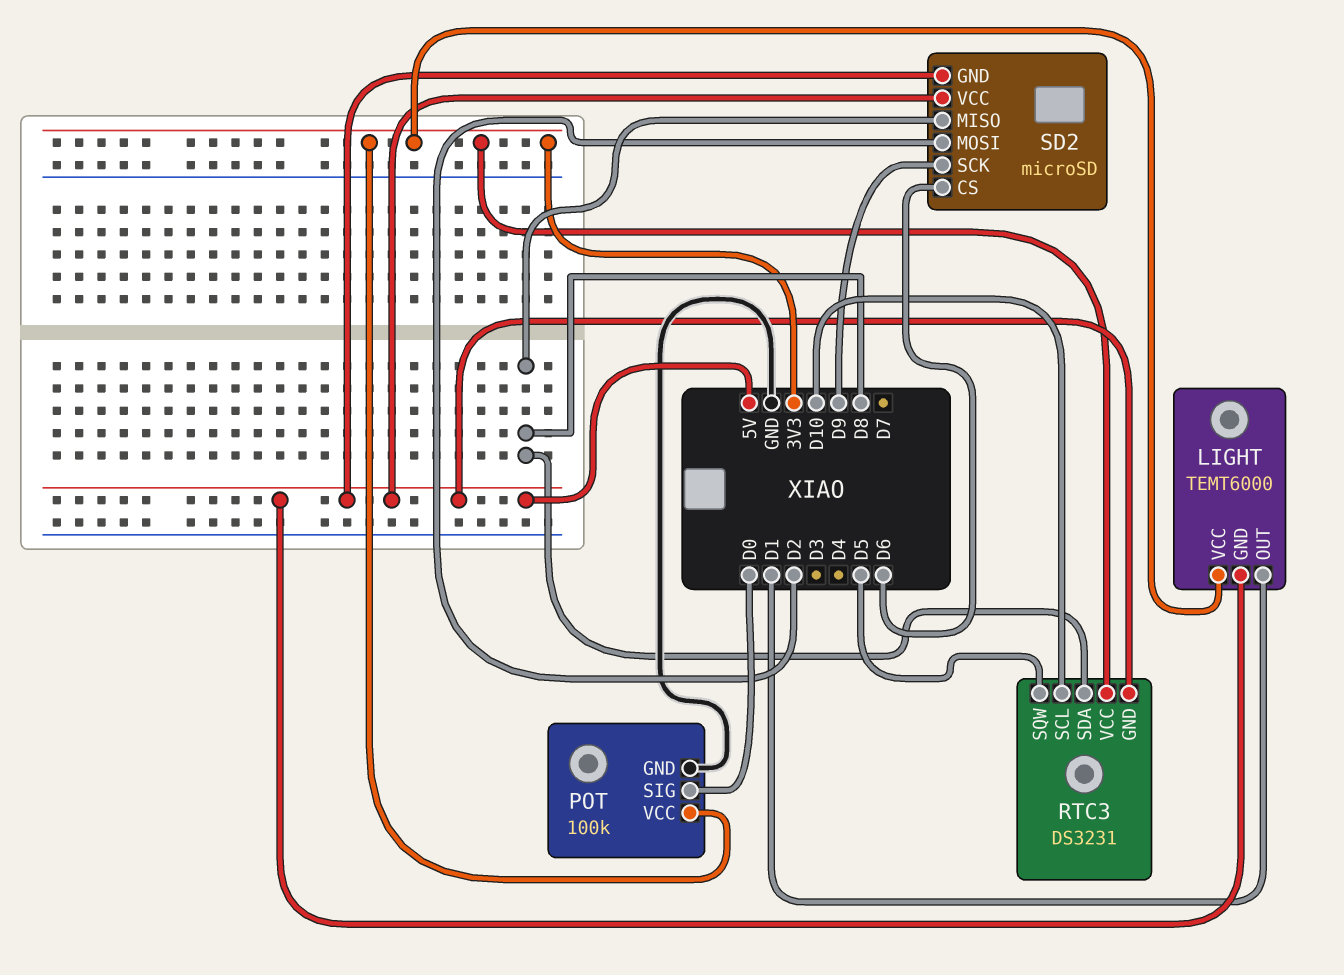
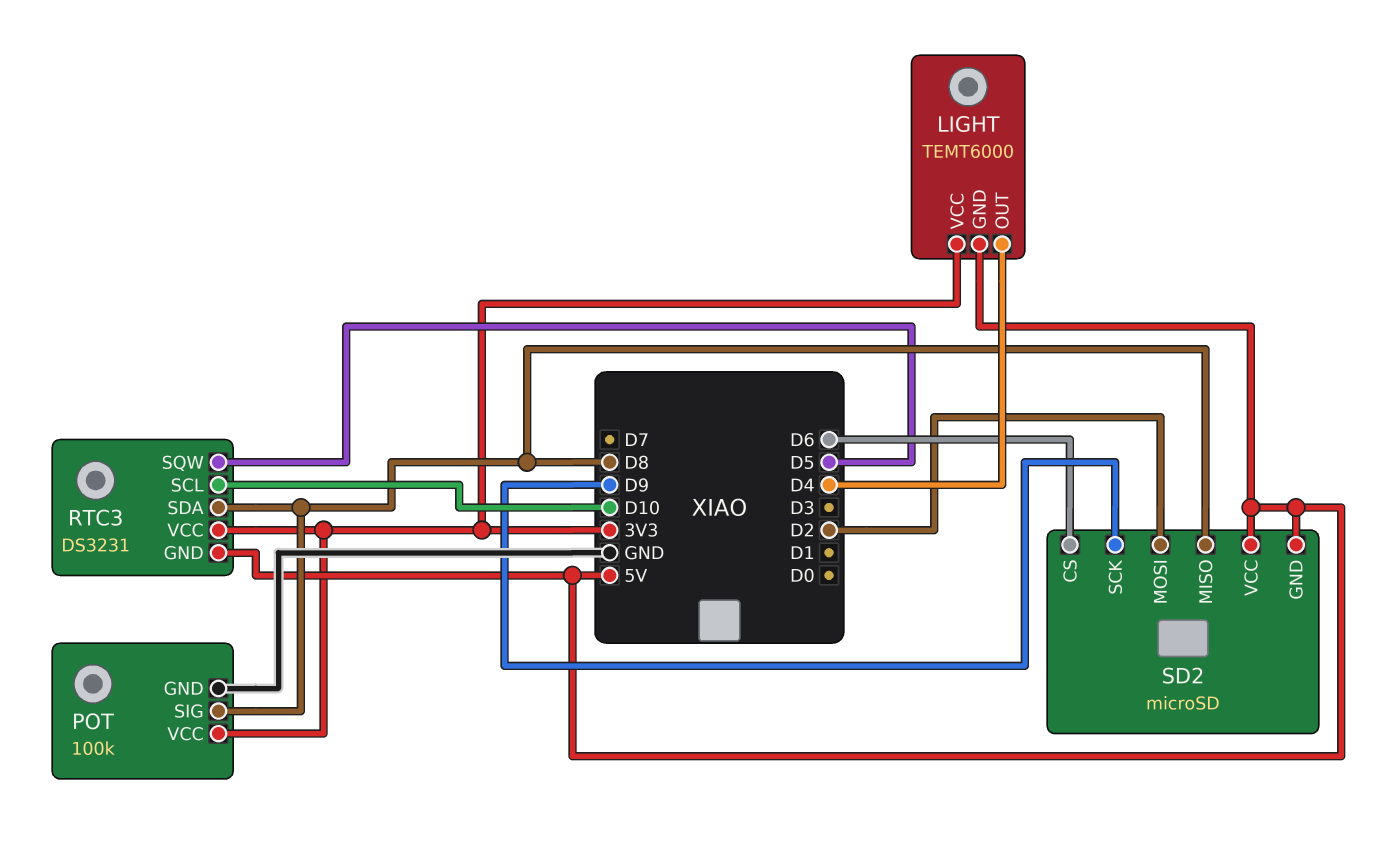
LIGHT pin OUT: D1 -> D4
POT pin SIG: D0 -> D8

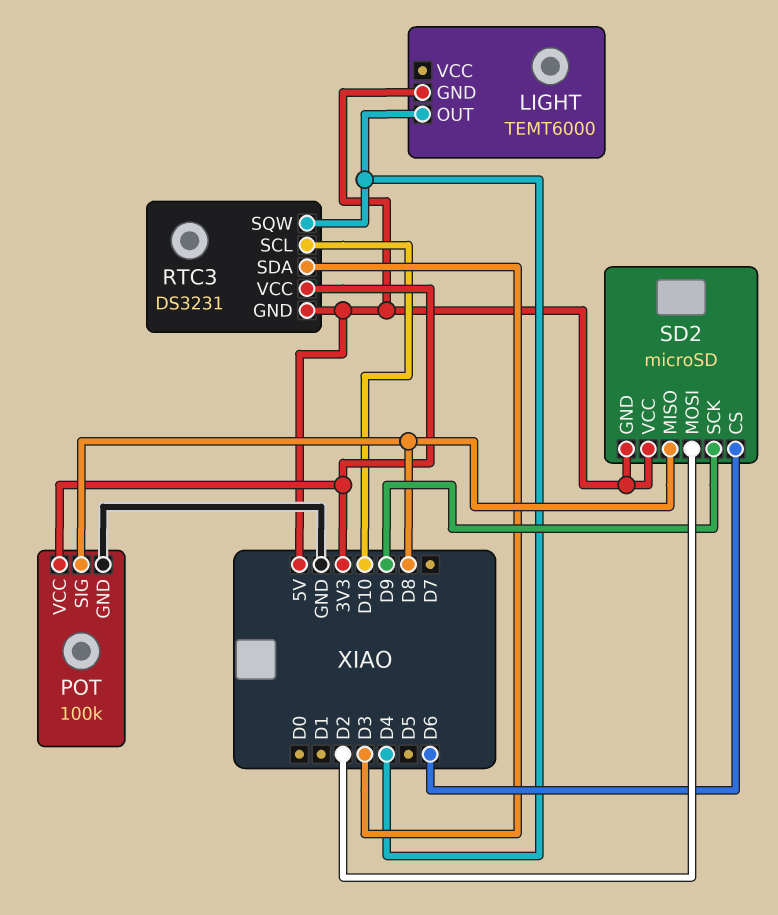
LIGHT pin VCC: 3V3 -> none
RTC3 pin SDA: D8 -> D3
RTC3 pin SQW: D5 -> D4

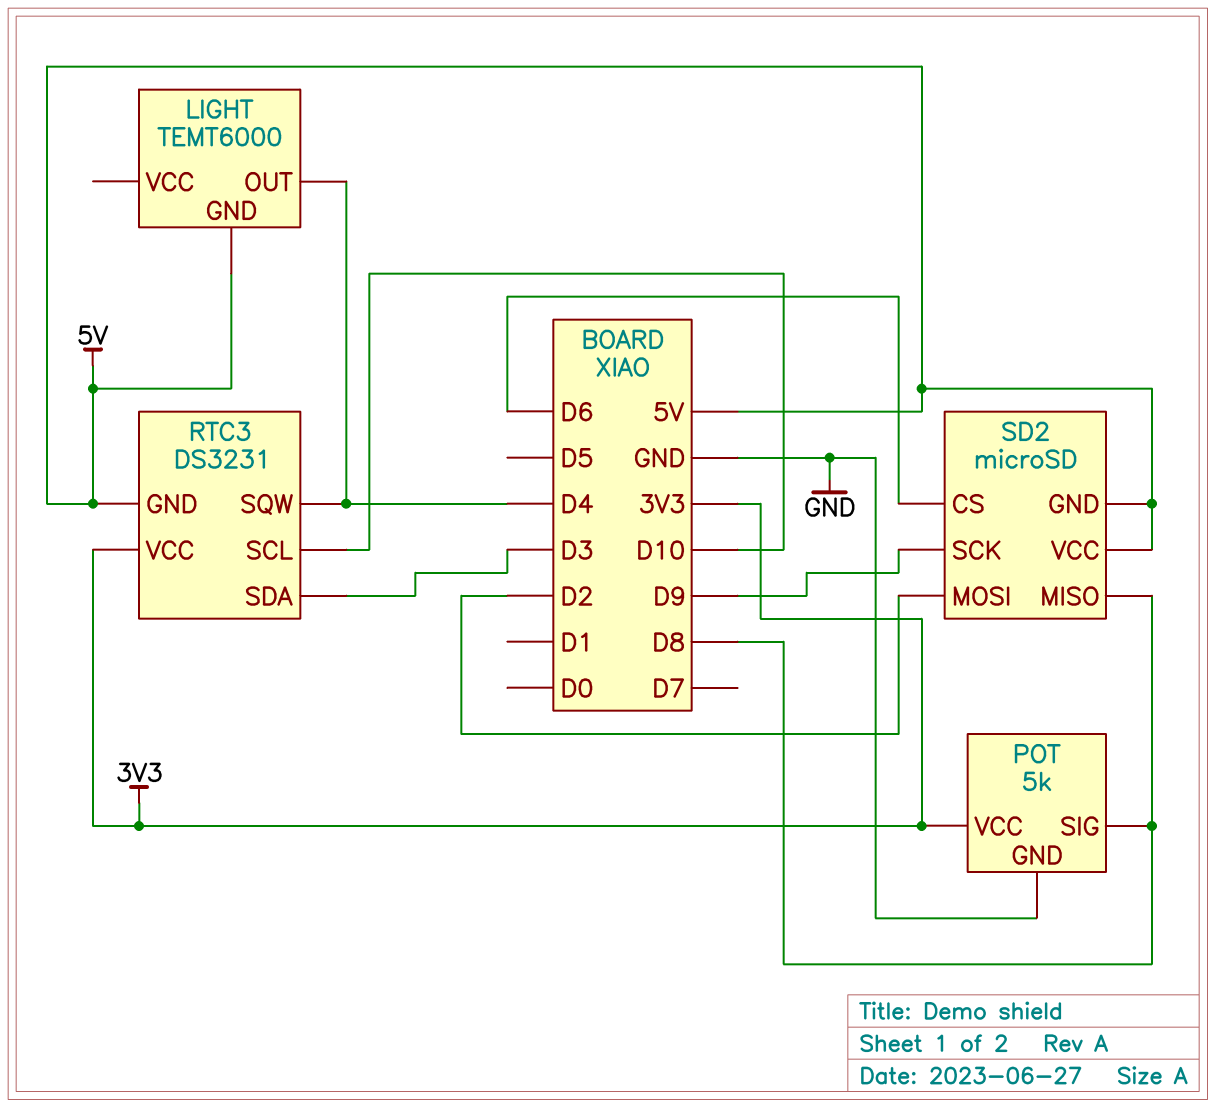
POT: 100k -> 5k

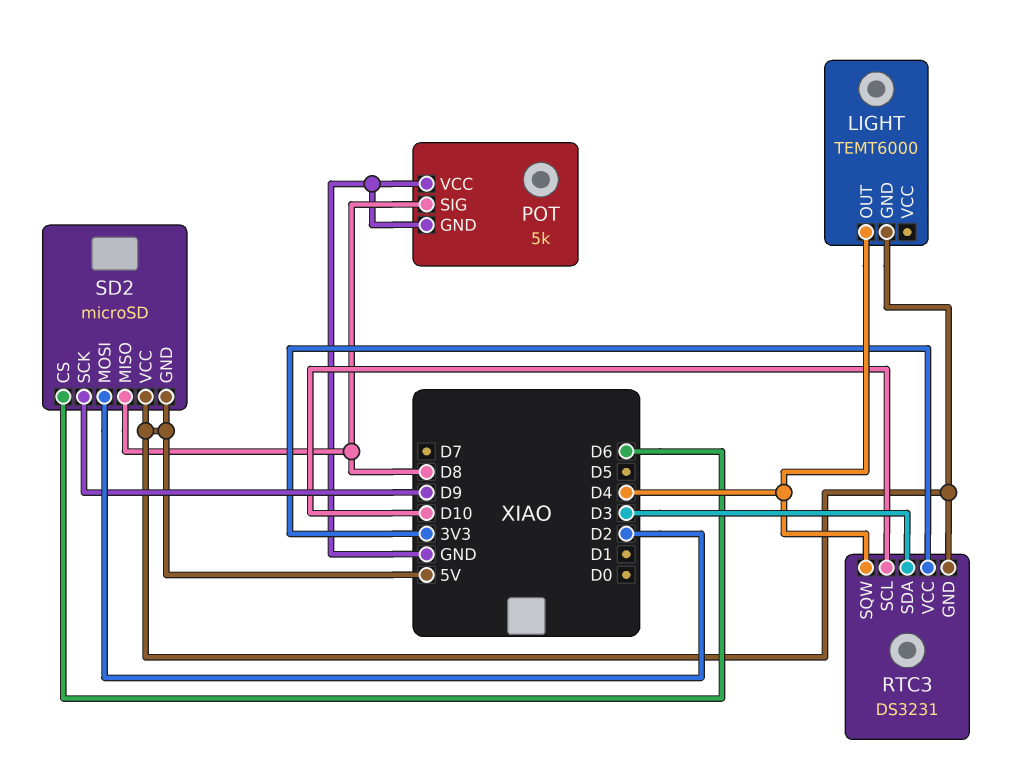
POT pin VCC: 3V3 -> GND

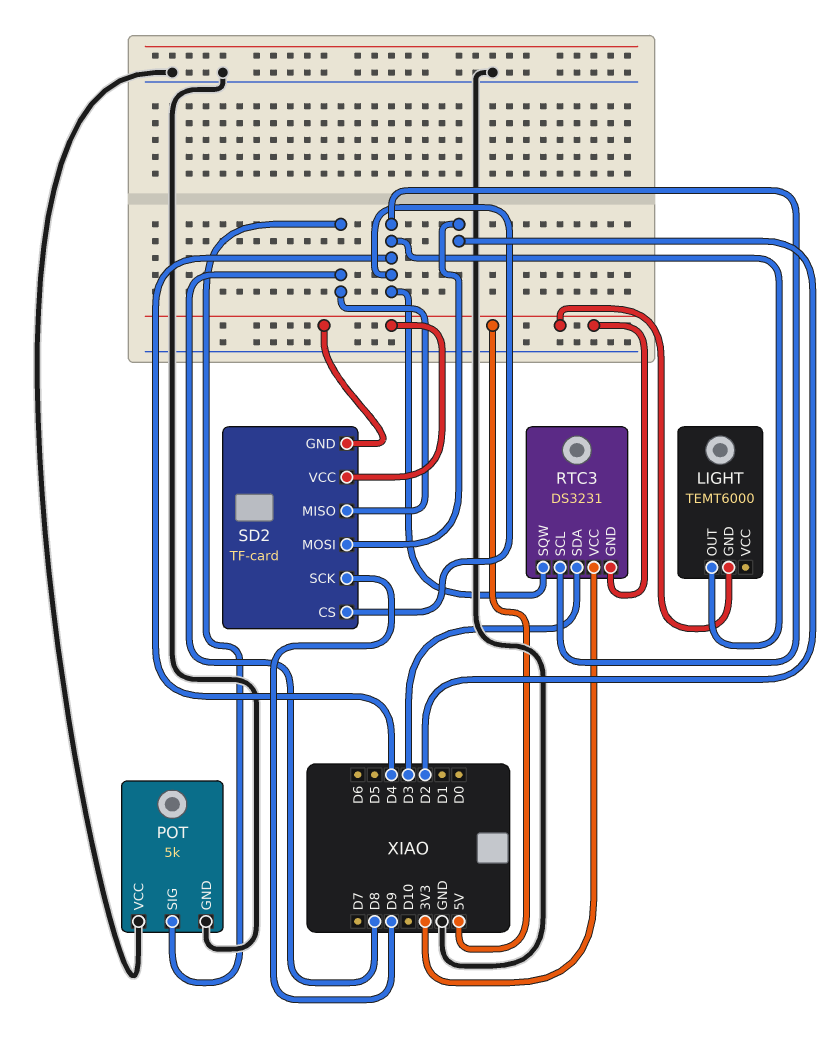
RTC3 pin SCL: D10 -> D4
SD2: microSD -> TF-card
SD2 pin CS: D6 -> D4

